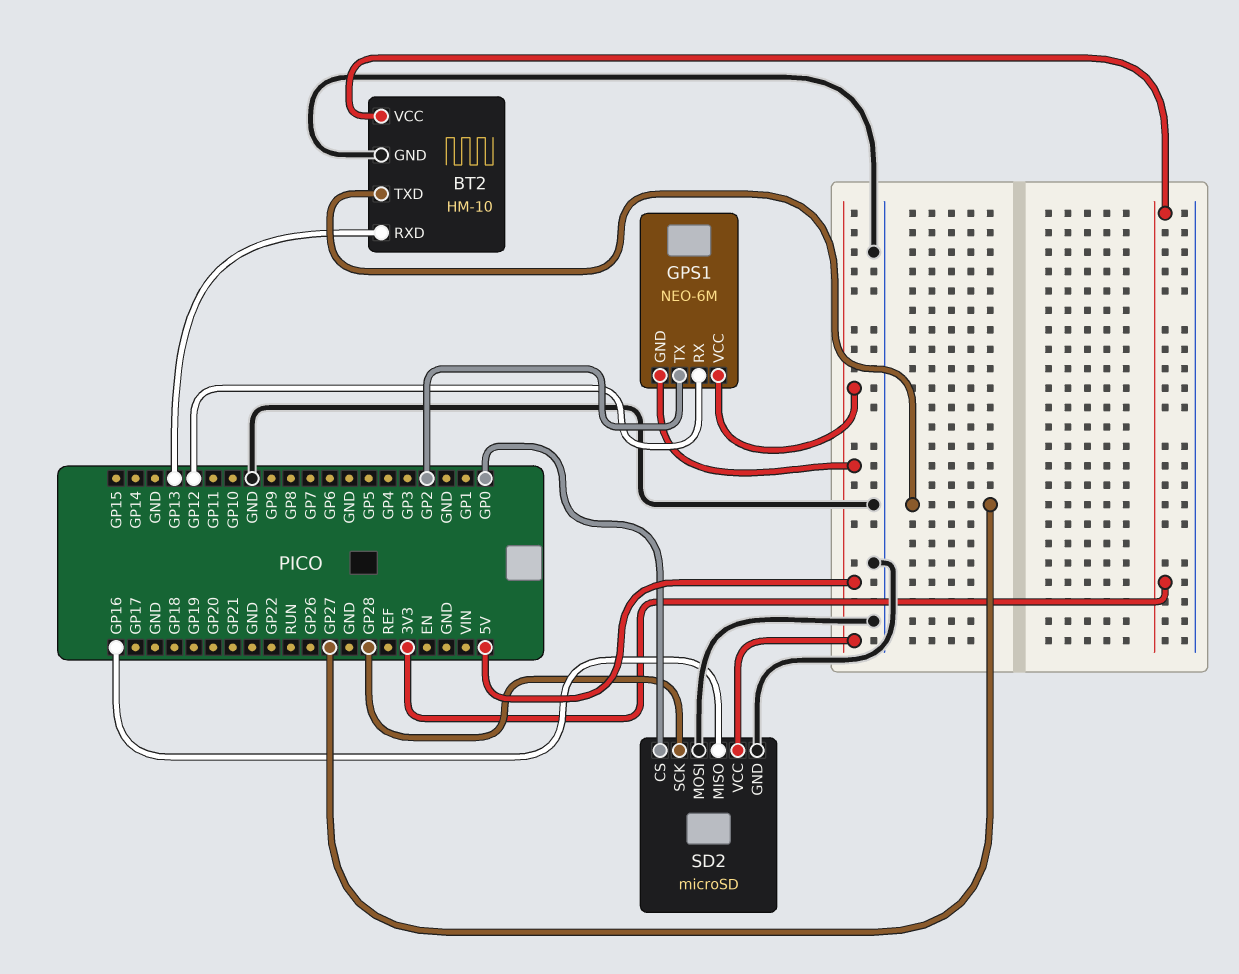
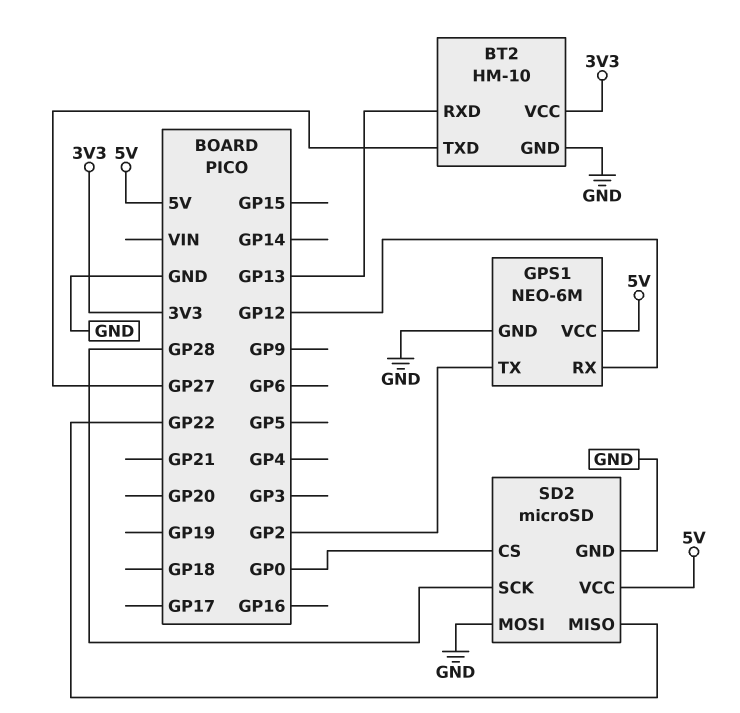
GPS1 pin GND: 5V -> GND
SD2 pin MISO: GP16 -> GP22

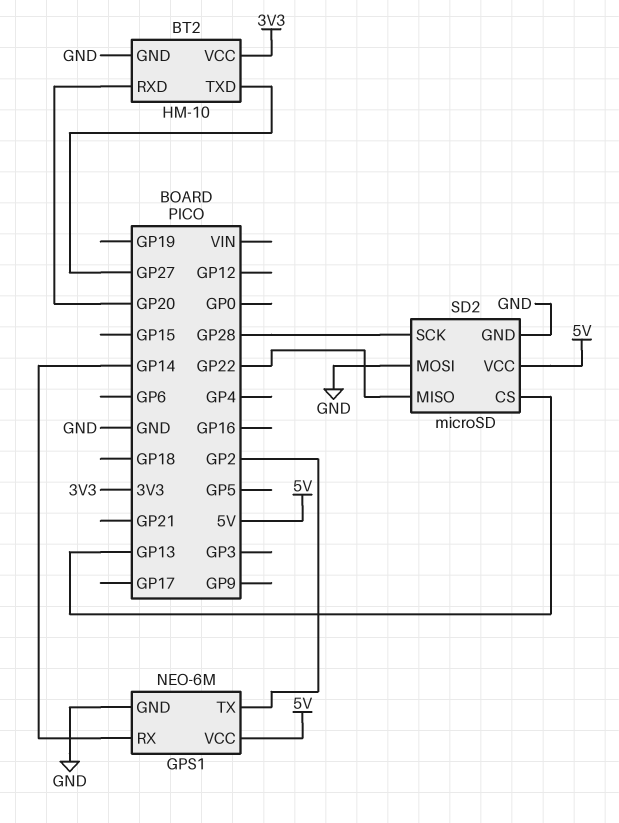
BT2 pin RXD: GP13 -> GP20
GPS1 pin RX: GP12 -> GP14
SD2 pin CS: GP0 -> GP13

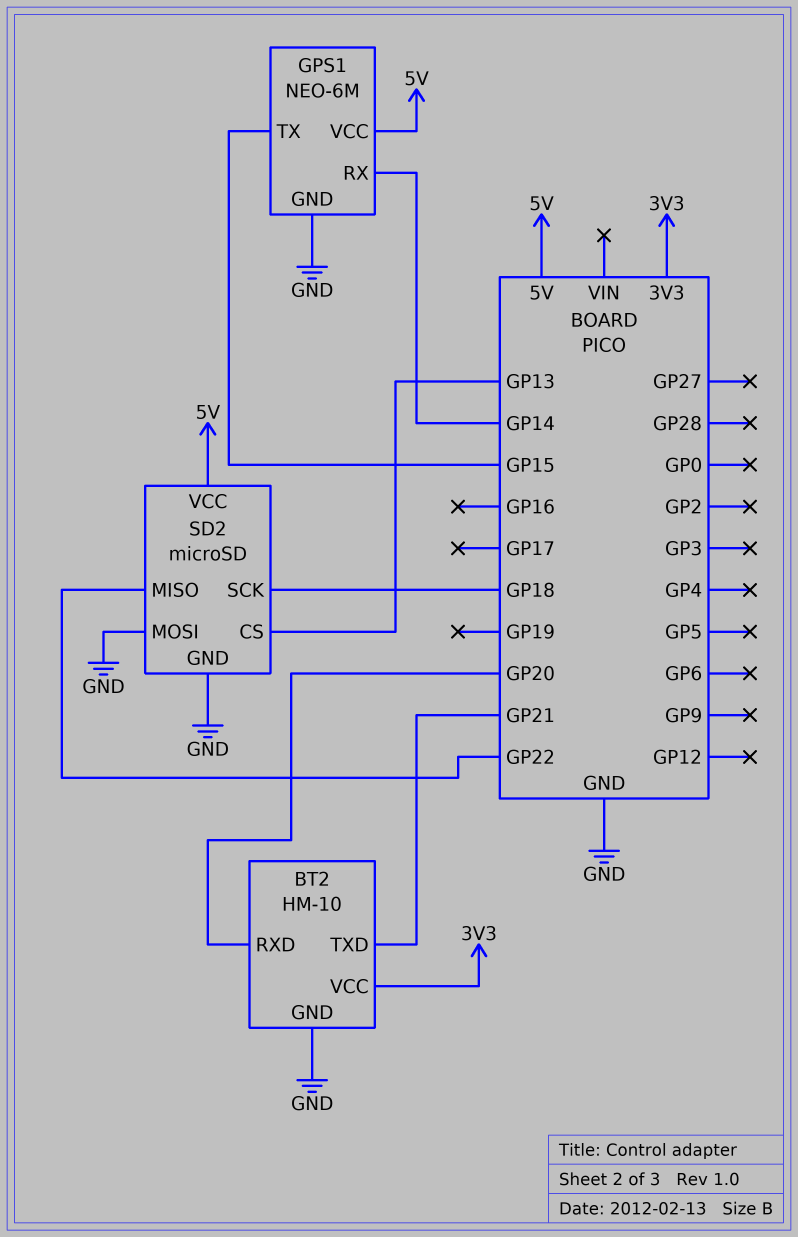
BT2 pin TXD: GP27 -> GP21
GPS1 pin TX: GP2 -> GP15
SD2 pin SCK: GP28 -> GP18

